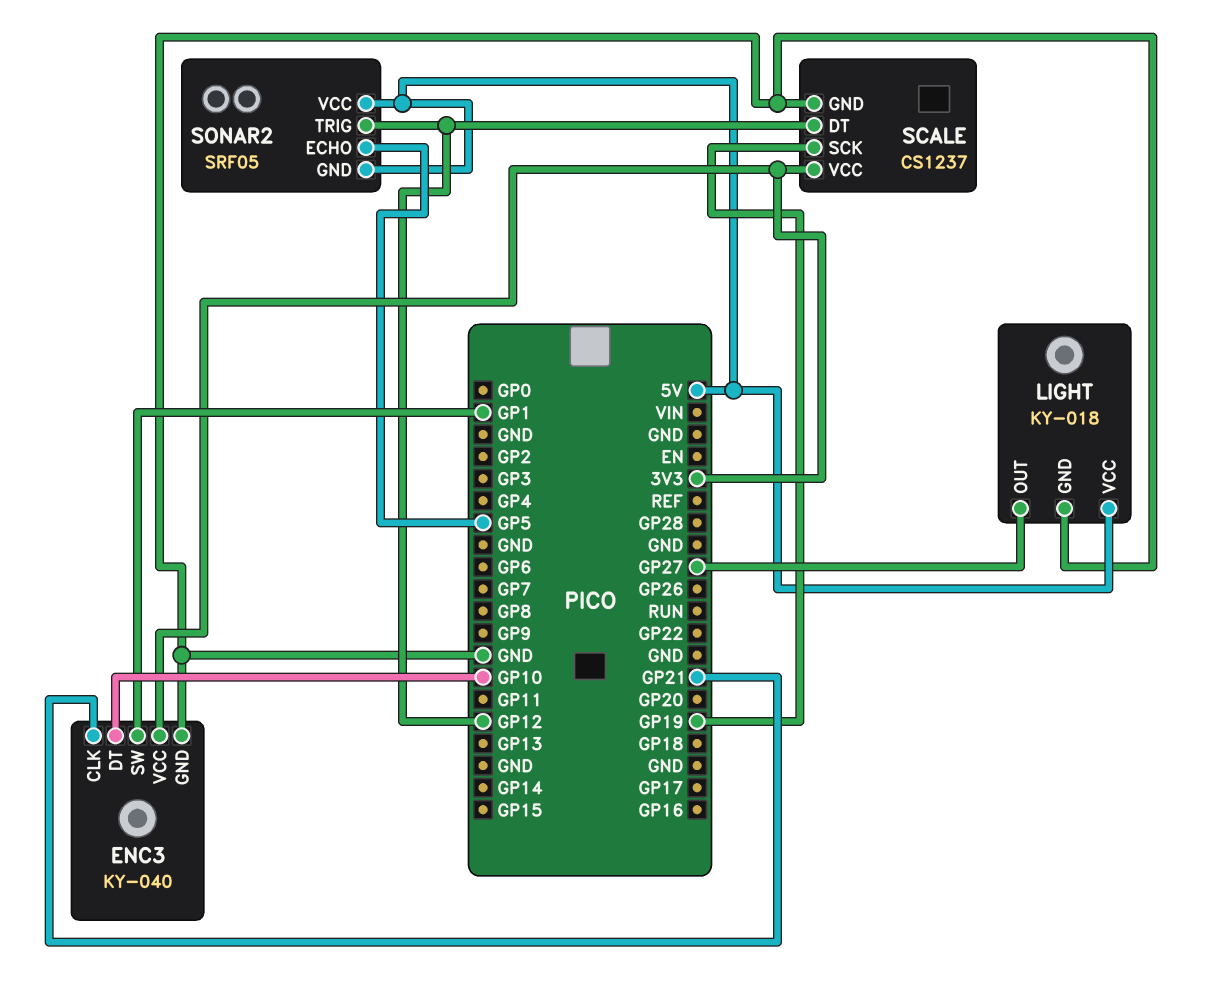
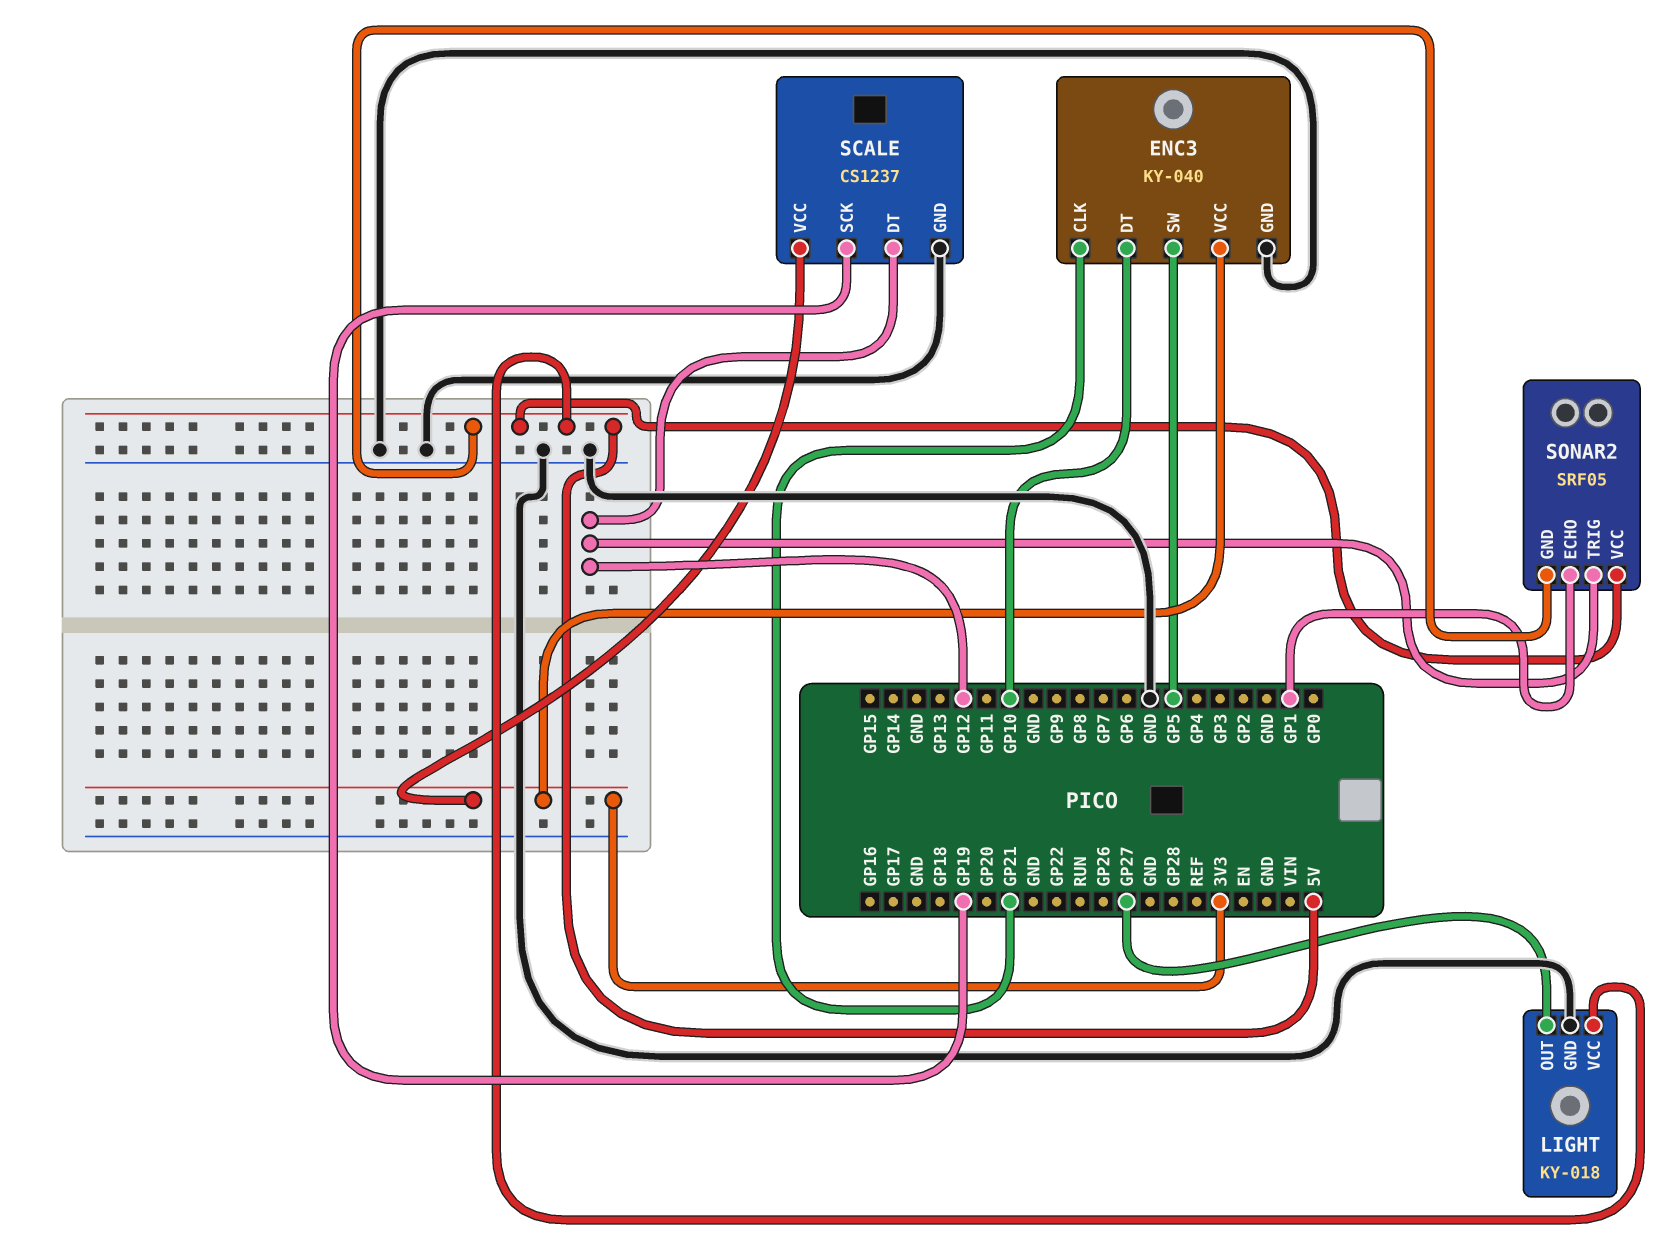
ENC3 pin SW: GP1 -> GP5
SONAR2 pin ECHO: GP5 -> GP1

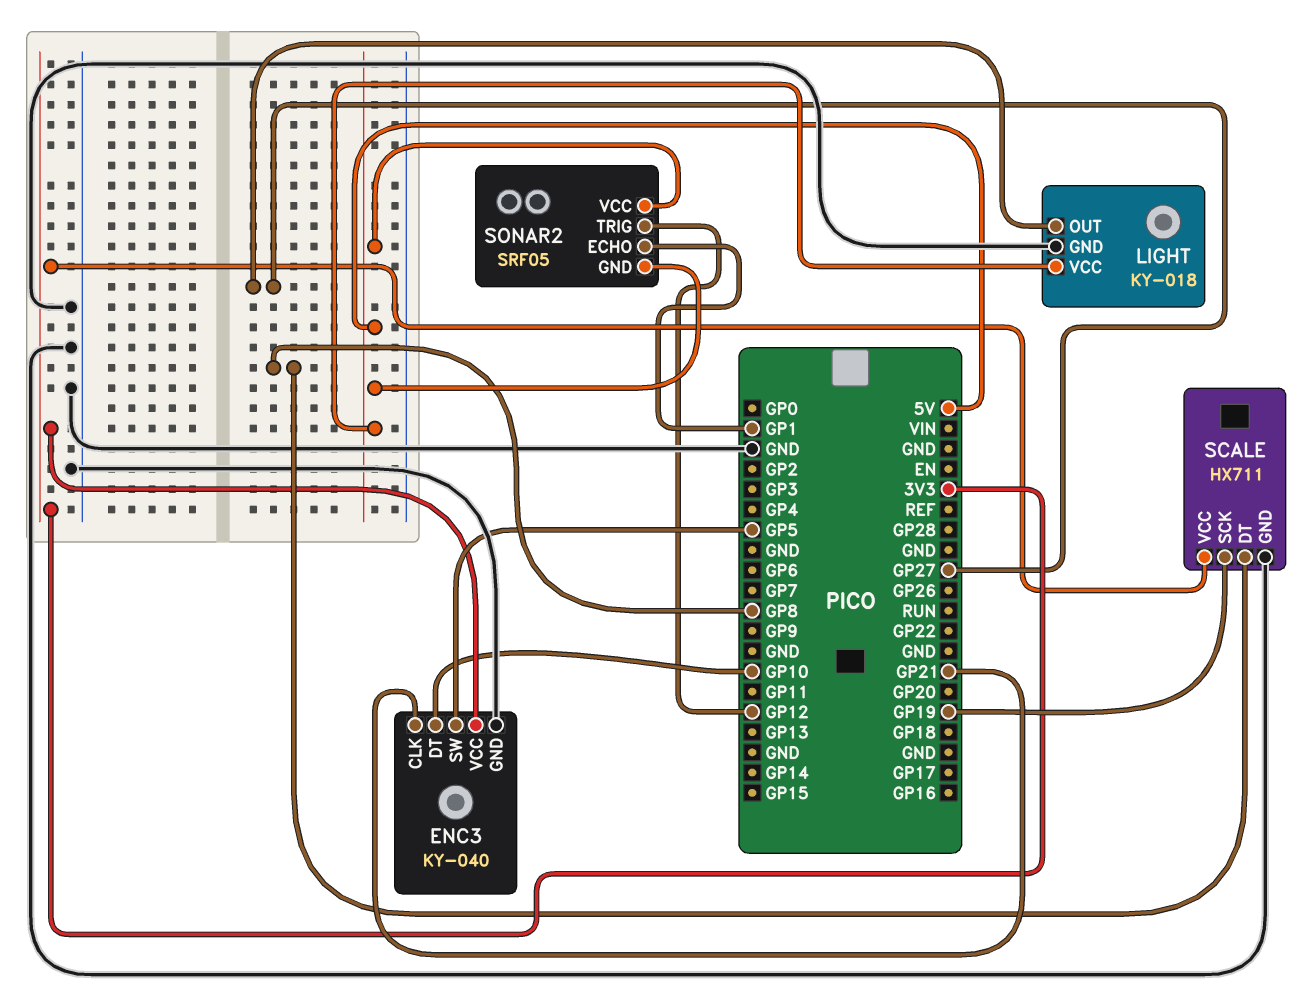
SCALE: CS1237 -> HX711
SCALE pin DT: GP12 -> GP8

